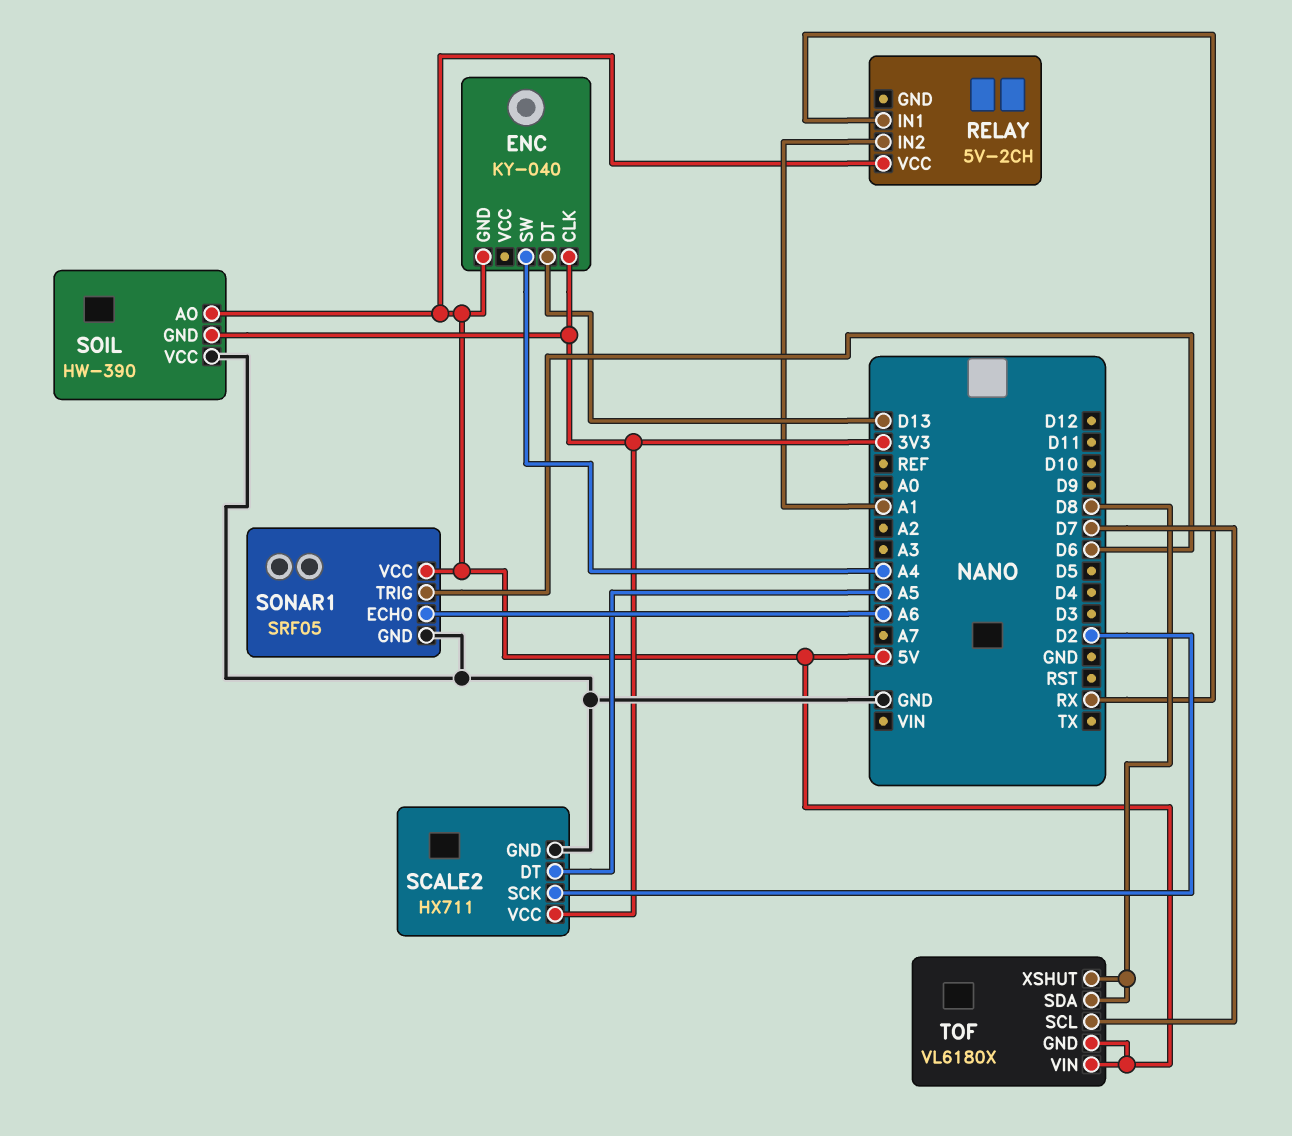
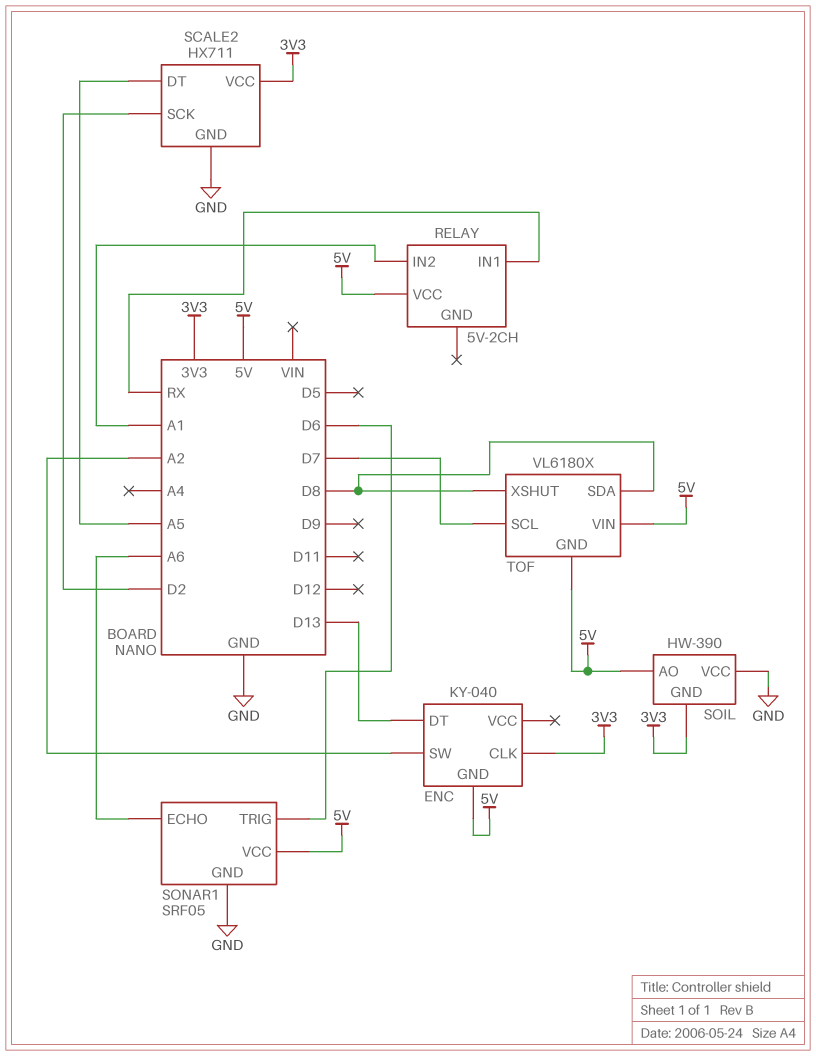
ENC pin SW: A4 -> A2

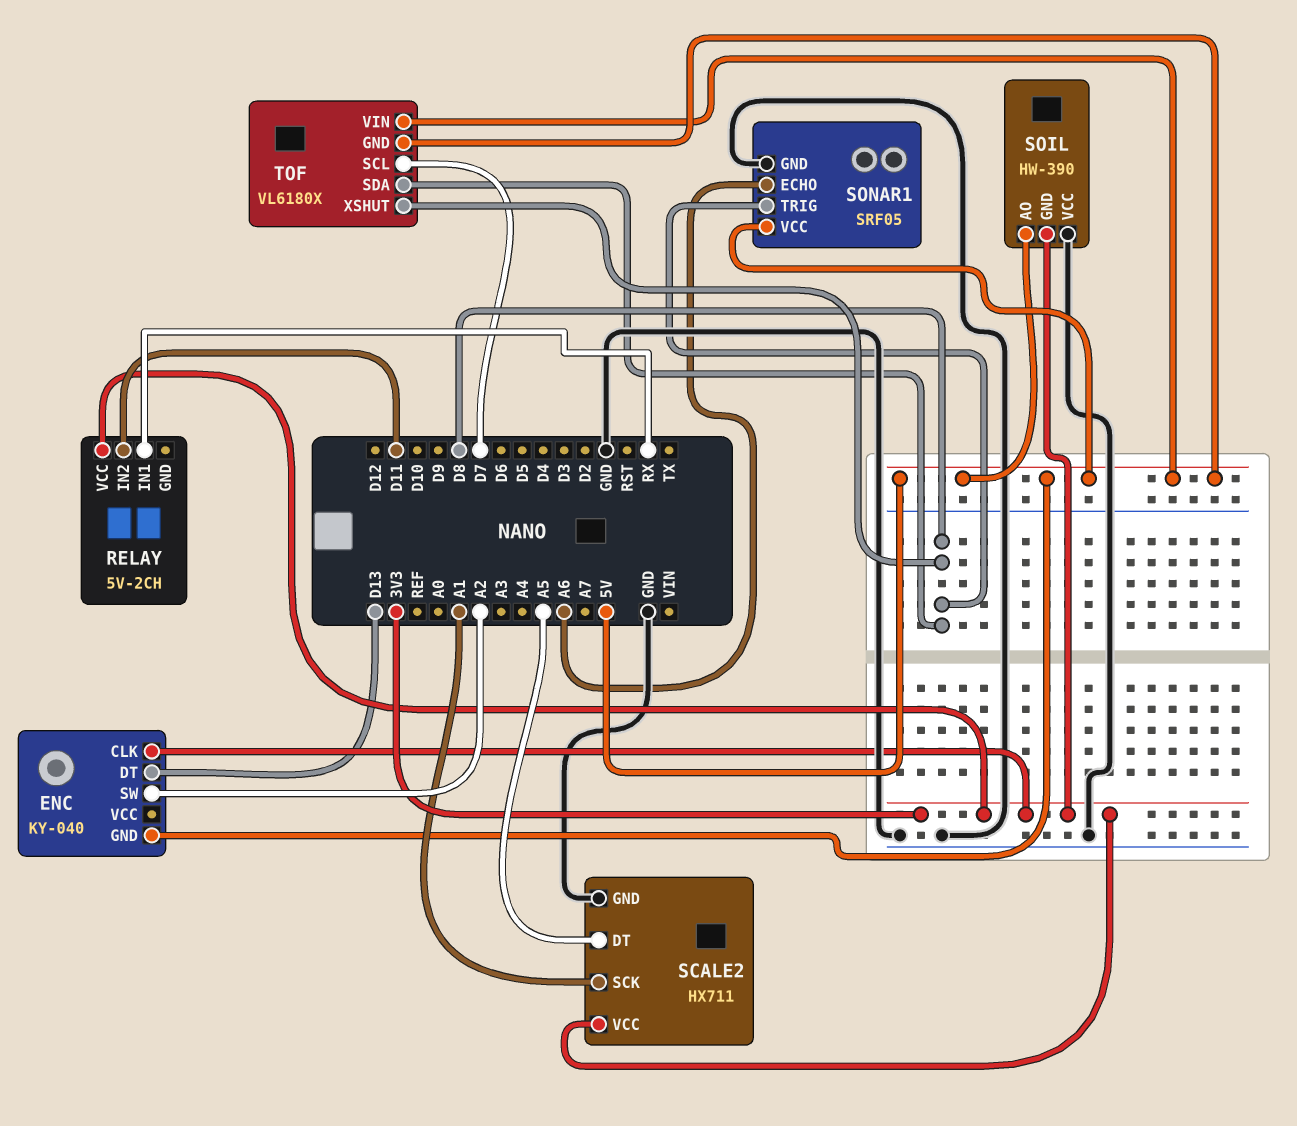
RELAY pin IN2: A1 -> D11
RELAY pin VCC: 5V -> 3V3
SCALE2 pin SCK: D2 -> A1
SONAR1 pin TRIG: D6 -> D8

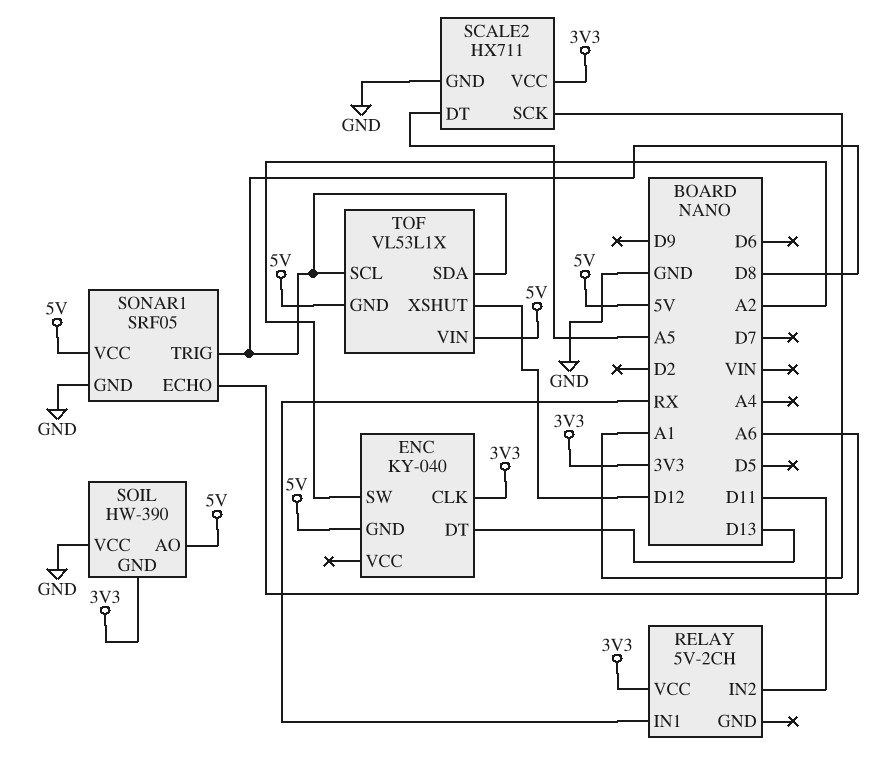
TOF: VL6180X -> VL53L1X
TOF pin SCL: D7 -> D8
TOF pin XSHUT: D8 -> D12

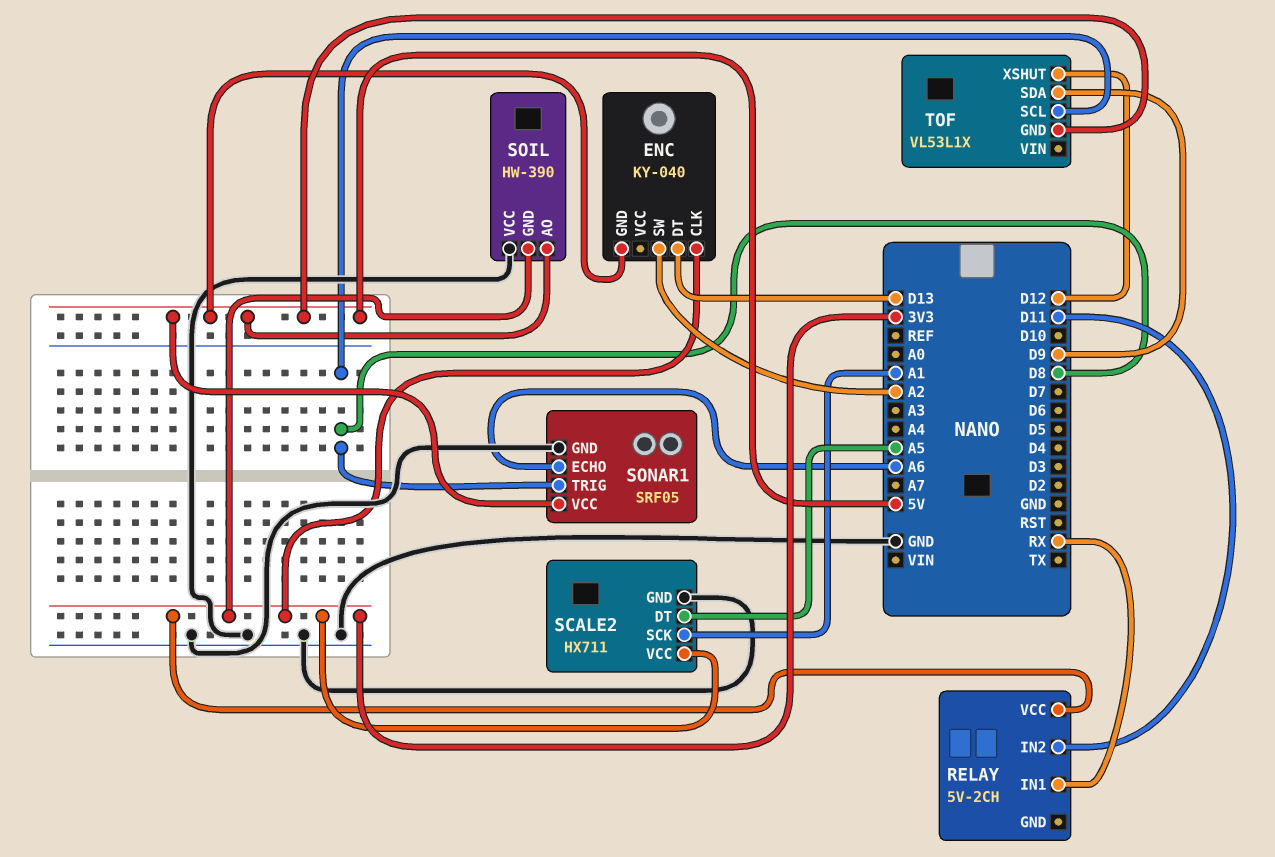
TOF pin SDA: D8 -> D9
TOF pin VIN: 5V -> none

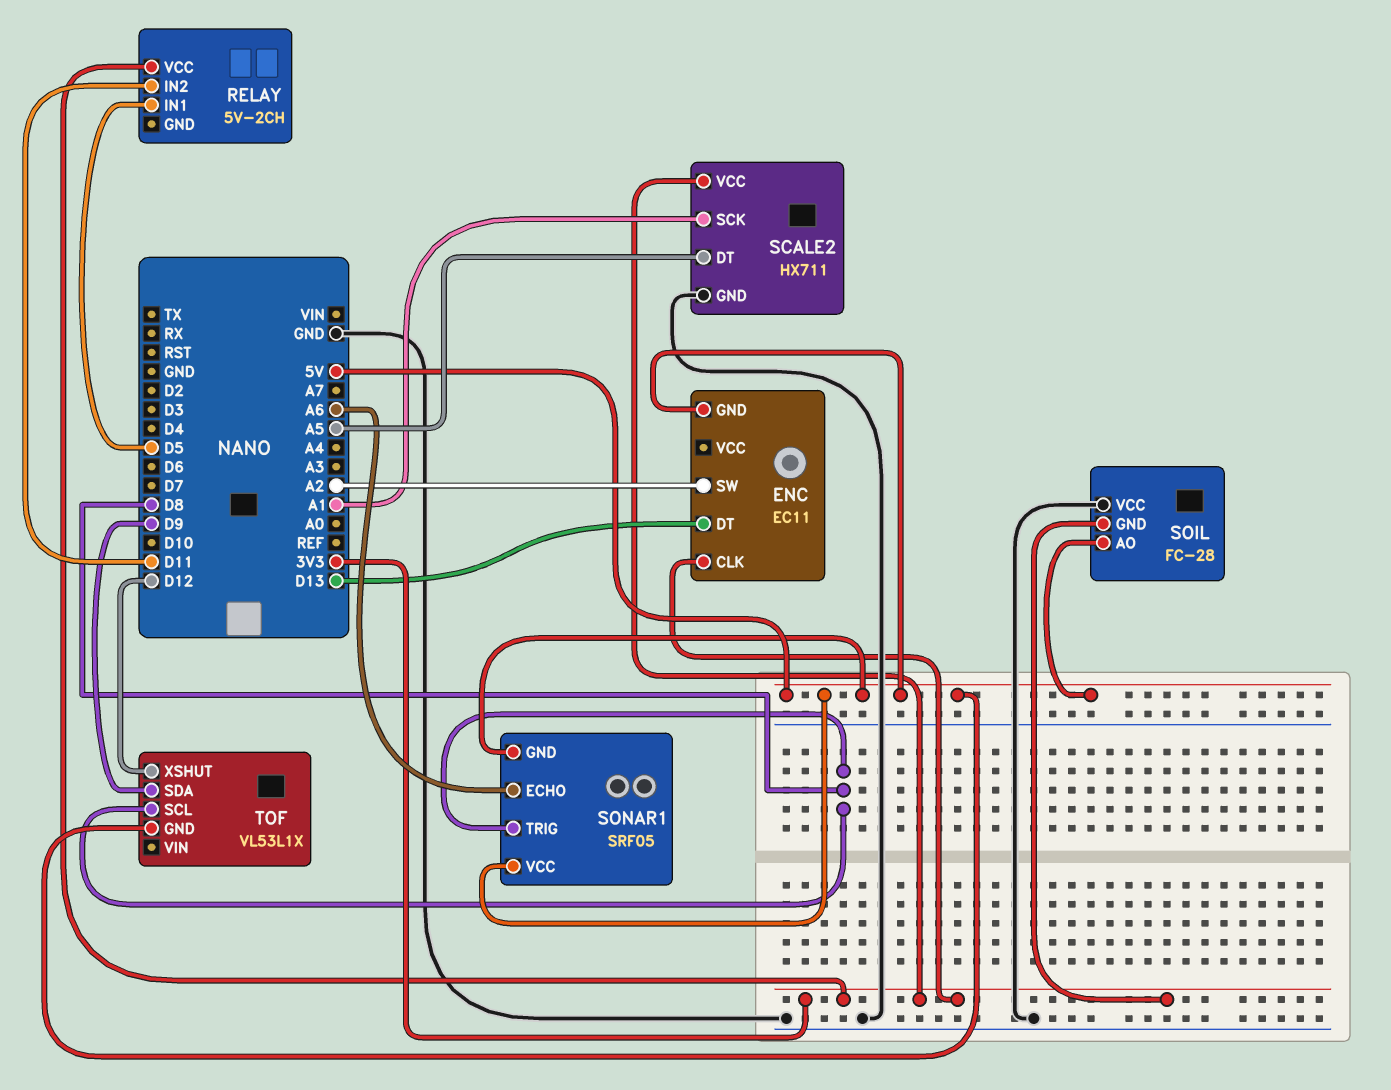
ENC: KY-040 -> EC11
RELAY pin IN1: RX -> D5
SOIL: HW-390 -> FC-28
SONAR1 pin GND: GND -> 5V

